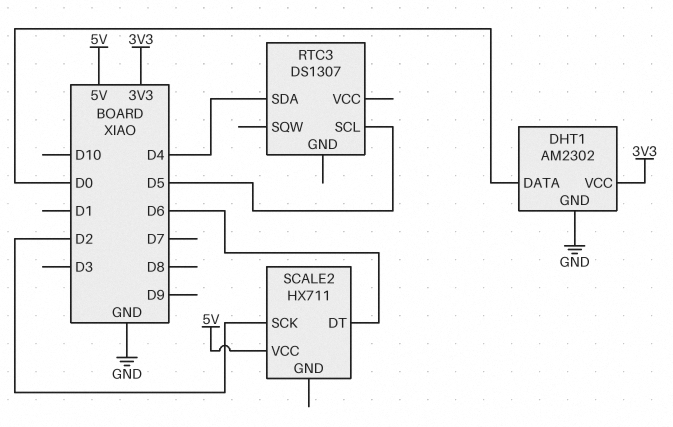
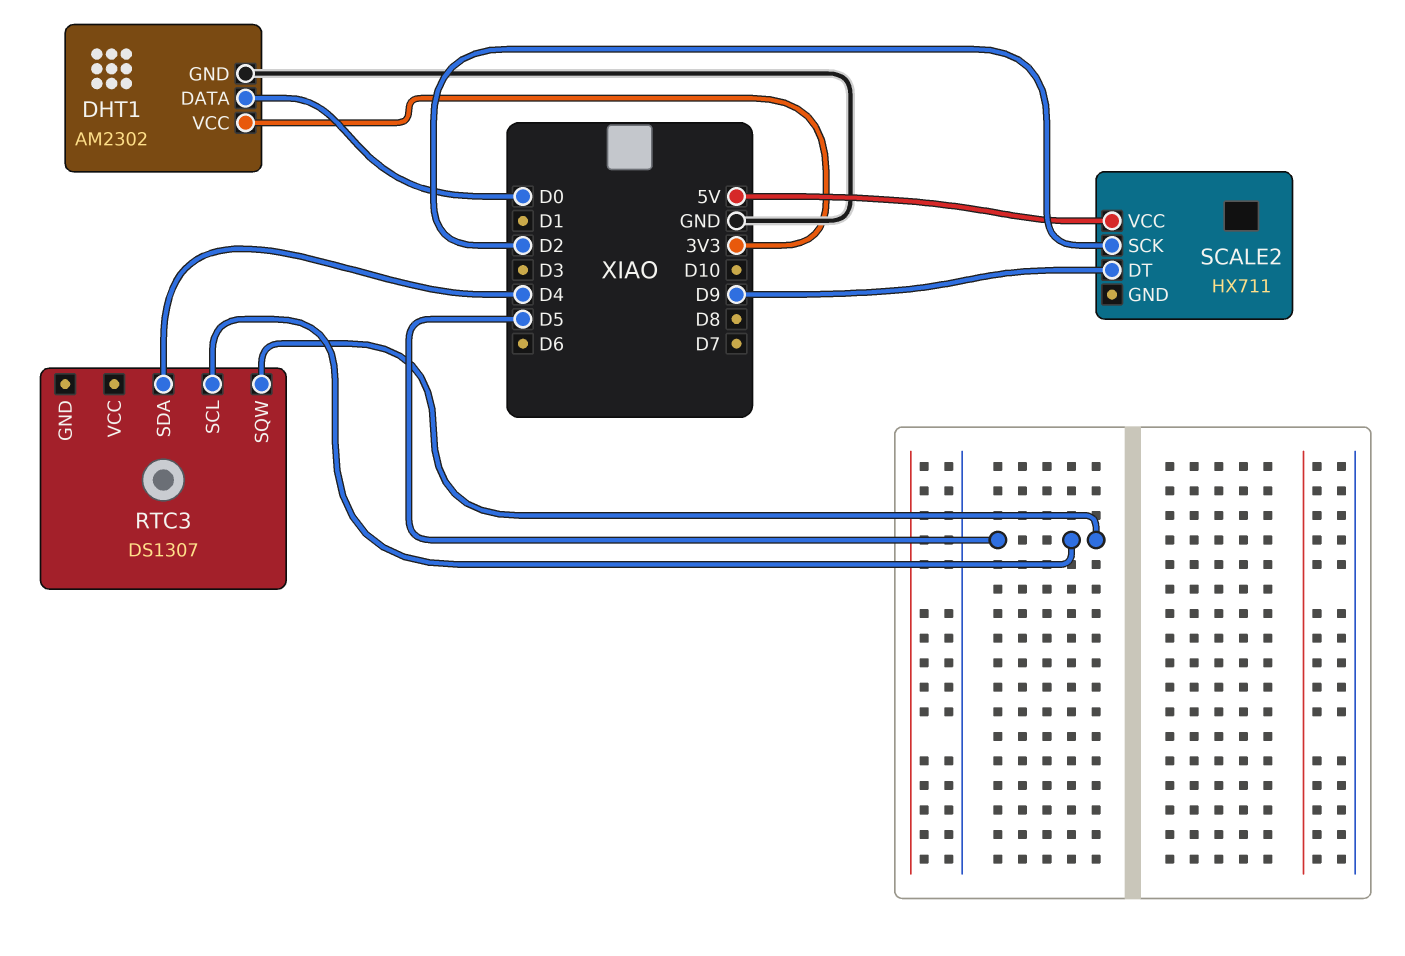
RTC3 pin SQW: none -> D5
SCALE2 pin DT: D6 -> D9

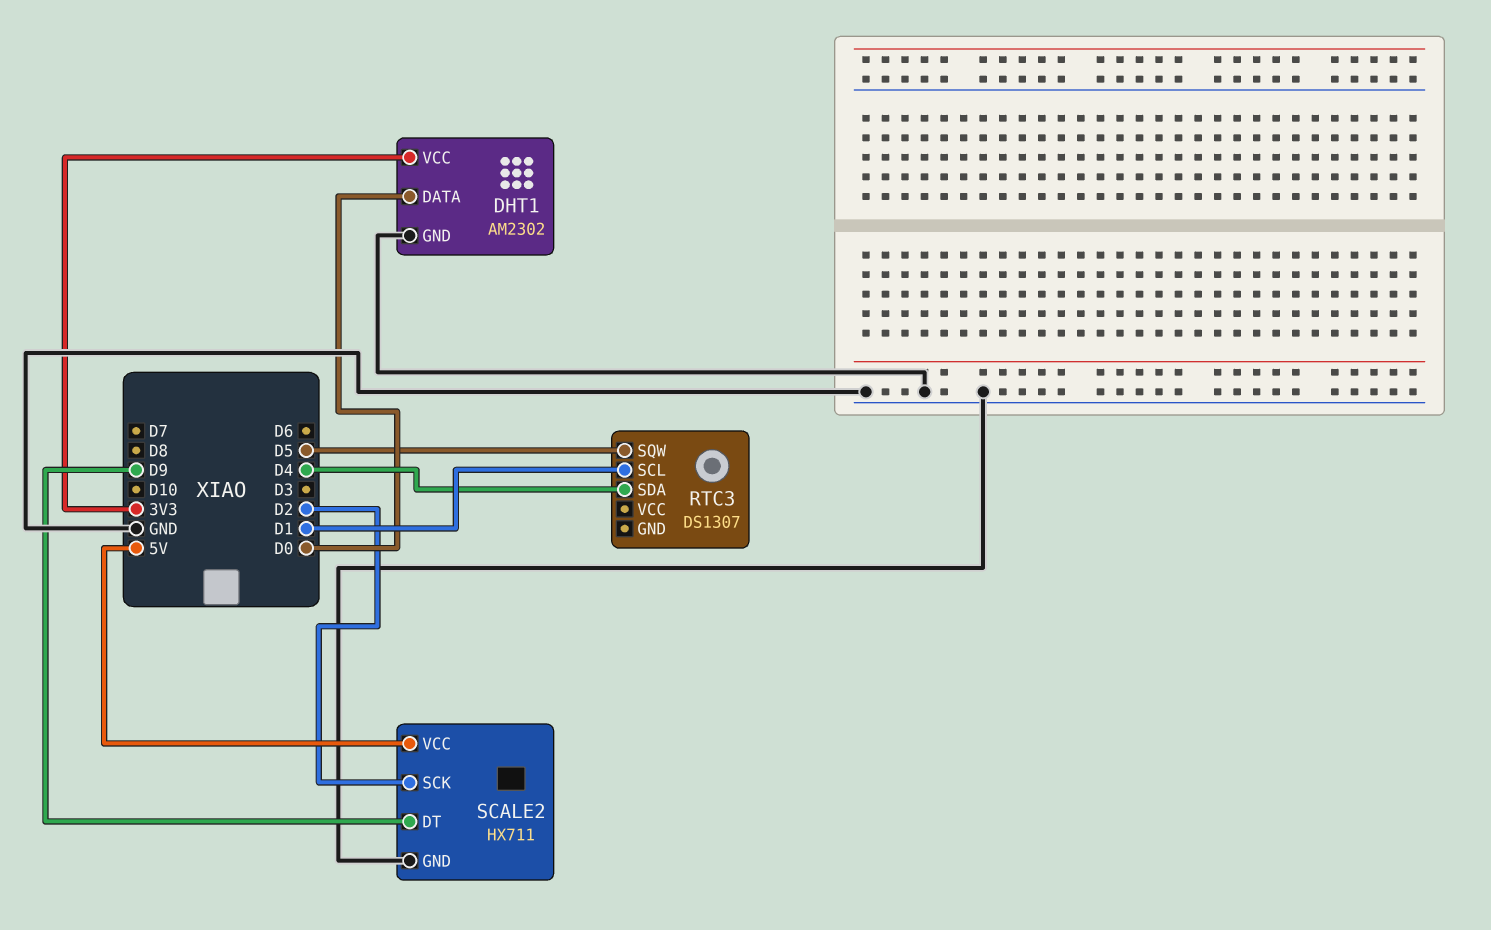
RTC3 pin SCL: D5 -> D1
SCALE2 pin GND: none -> GND

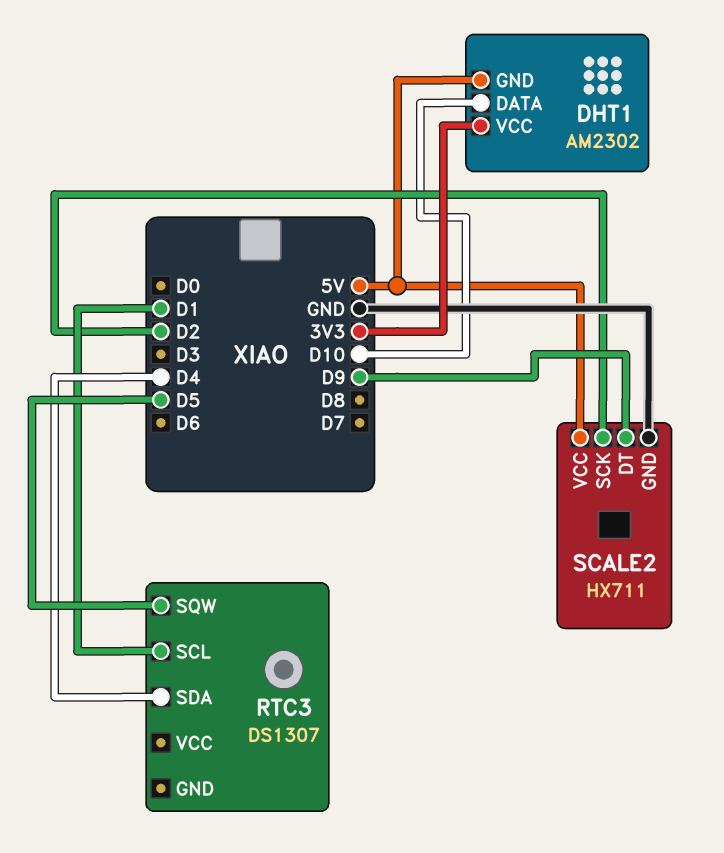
DHT1 pin DATA: D0 -> D10
DHT1 pin GND: GND -> 5V

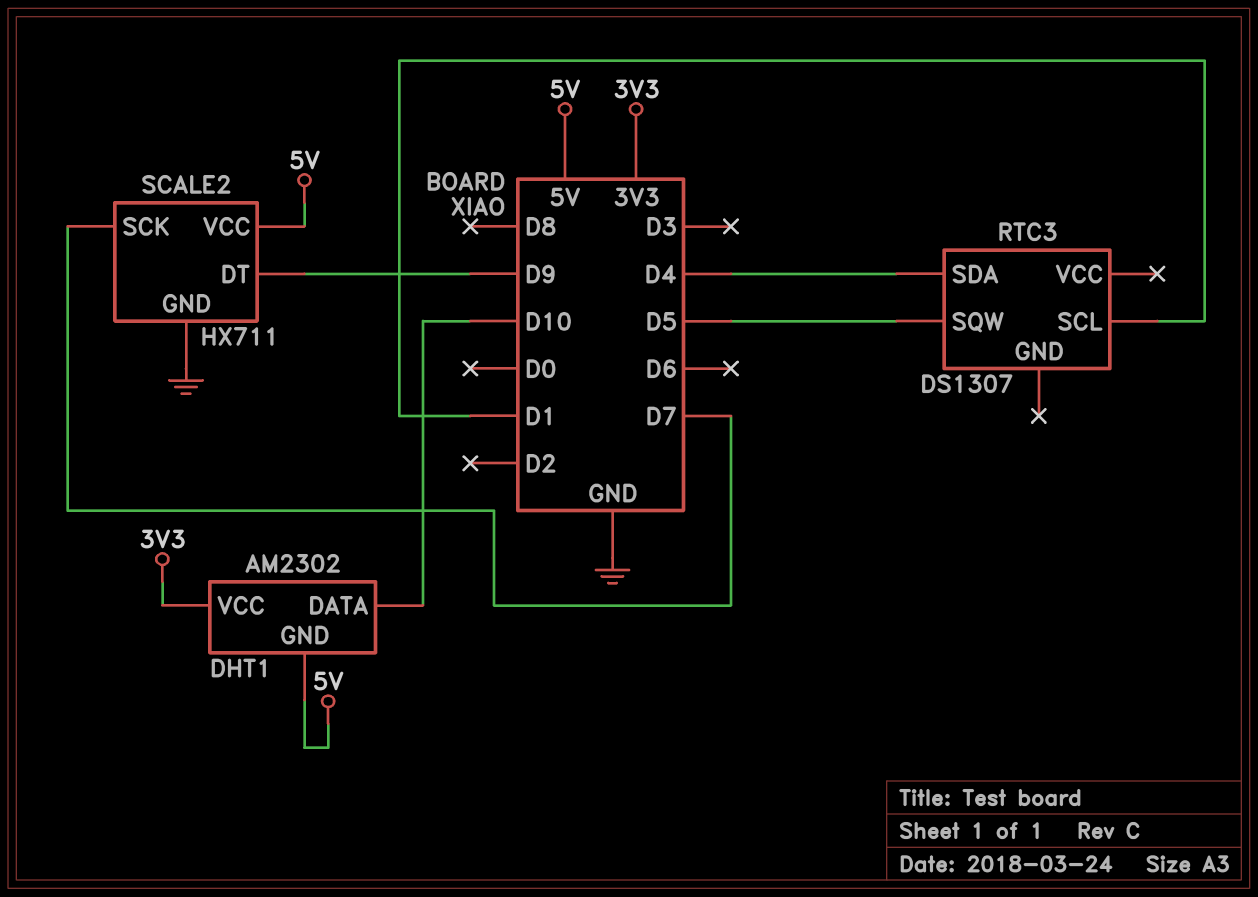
SCALE2 pin SCK: D2 -> D7

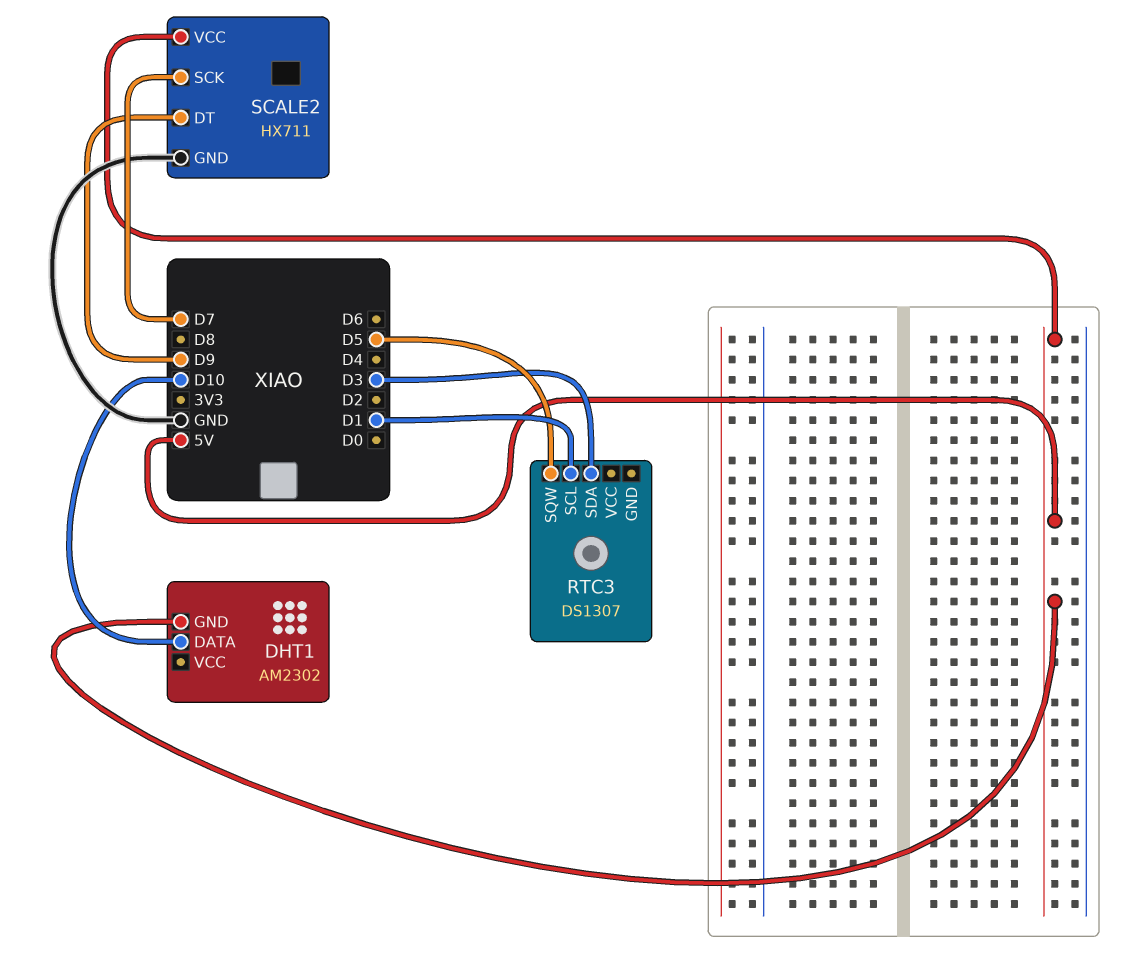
DHT1 pin VCC: 3V3 -> none
RTC3 pin SDA: D4 -> D3

